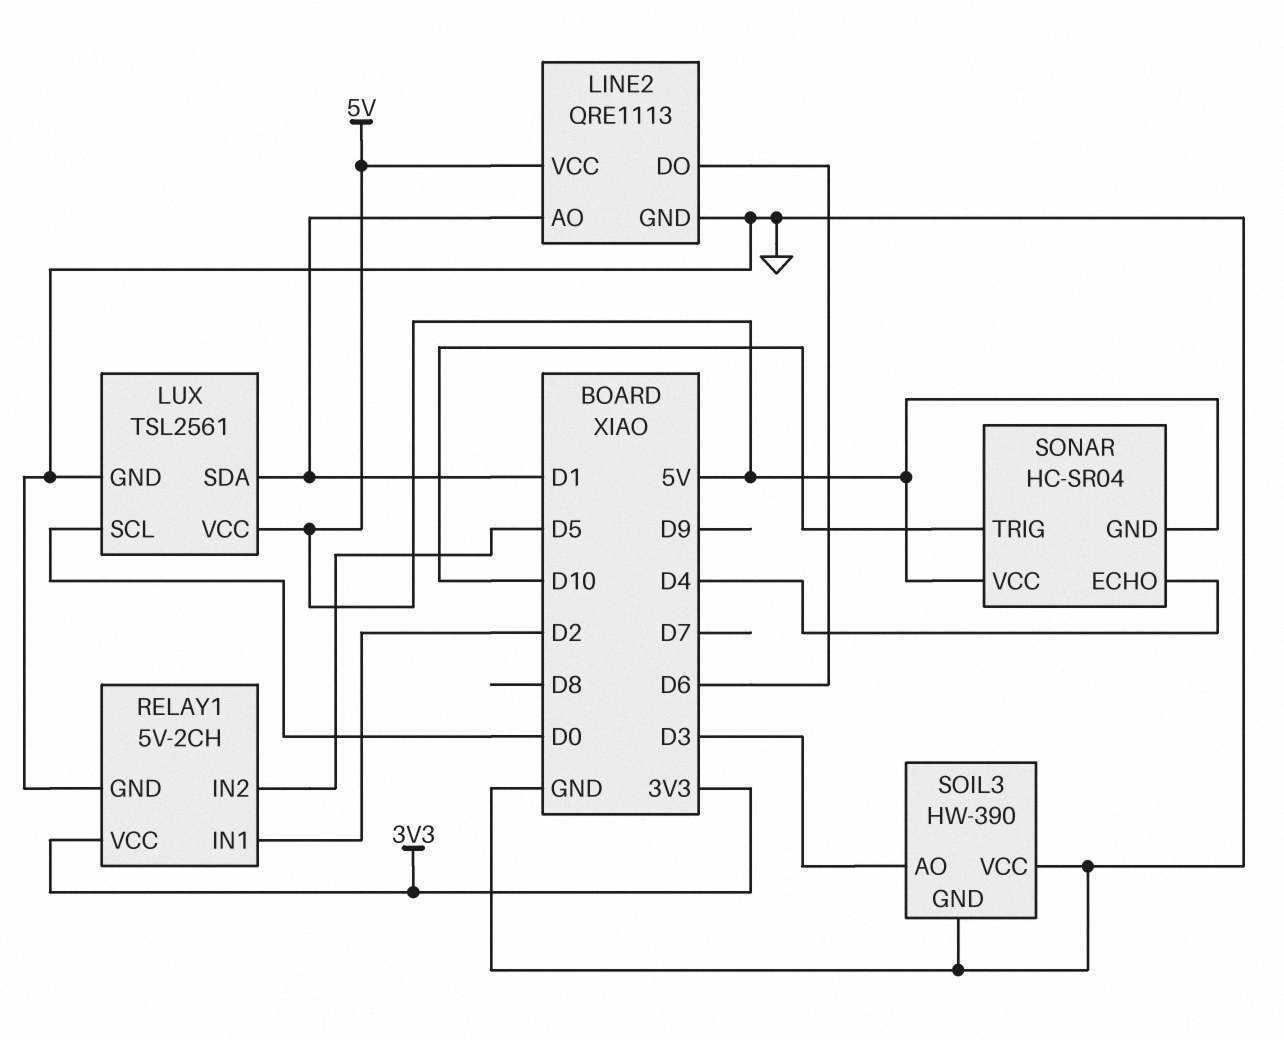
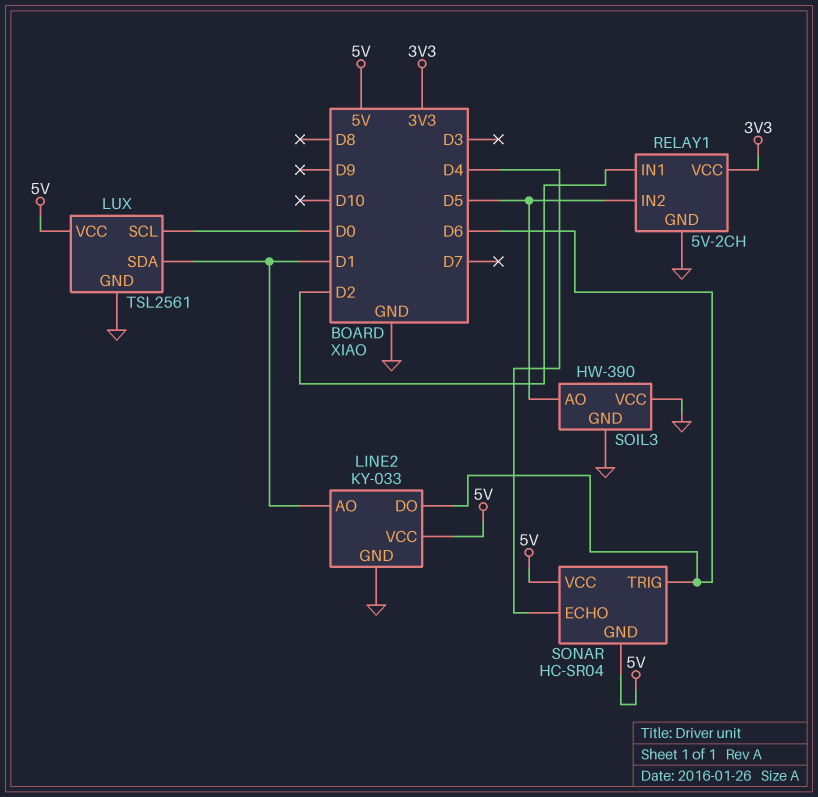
LINE2: QRE1113 -> KY-033
SOIL3 pin AO: D3 -> D5
SONAR pin TRIG: D10 -> D6

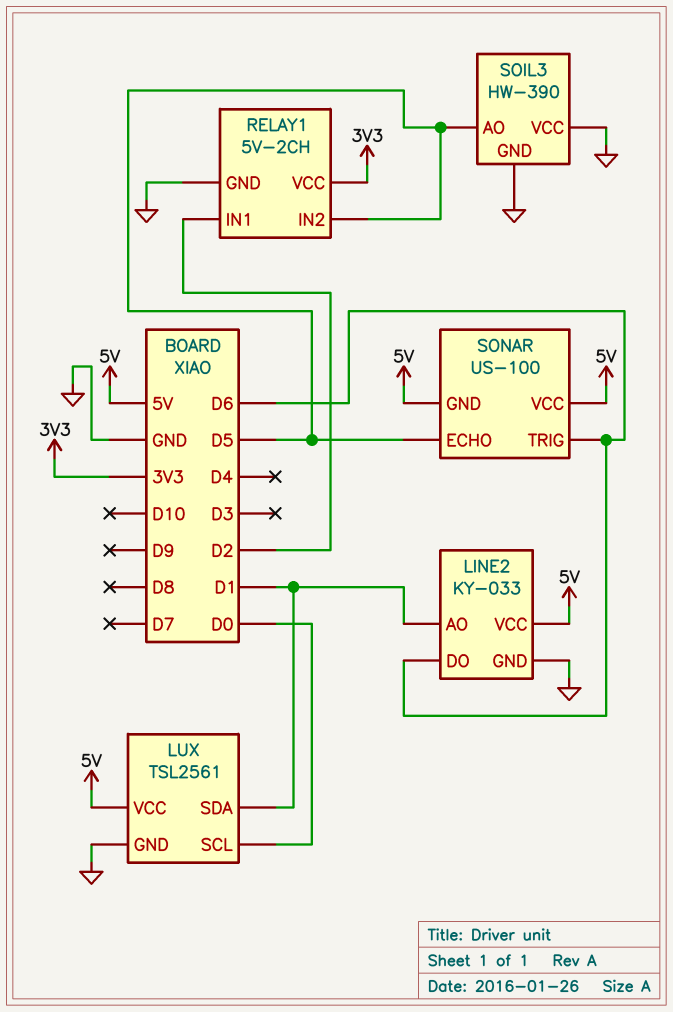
SONAR: HC-SR04 -> US-100
SONAR pin ECHO: D4 -> D5

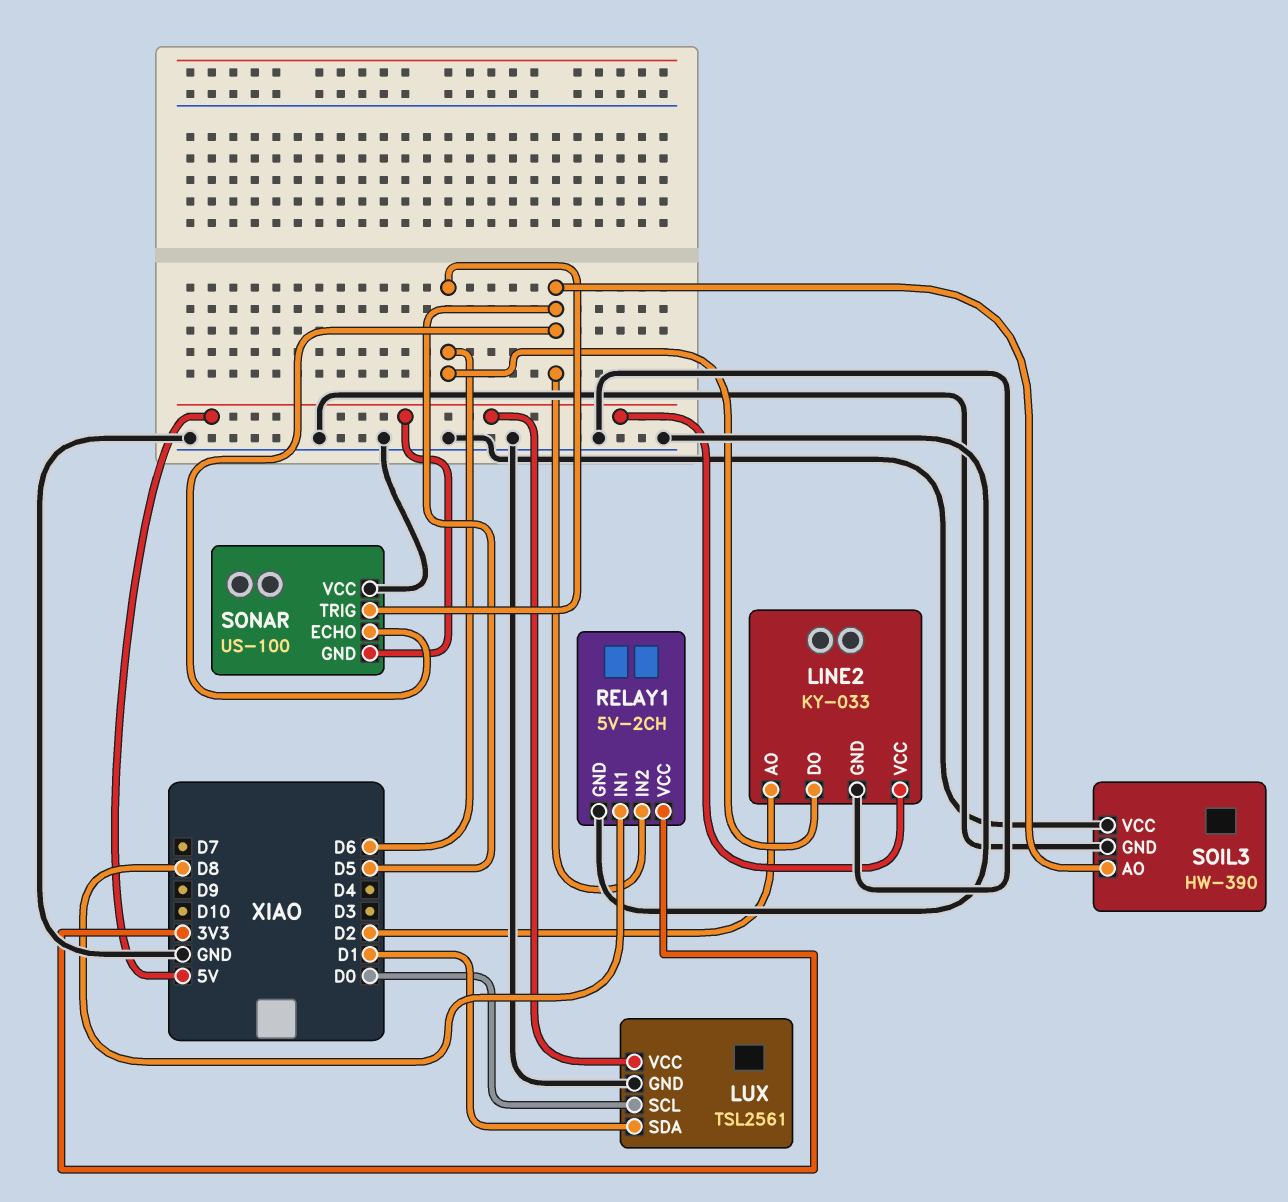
LINE2 pin AO: D1 -> D2
RELAY1 pin IN1: D2 -> D8
SONAR pin VCC: 5V -> GND

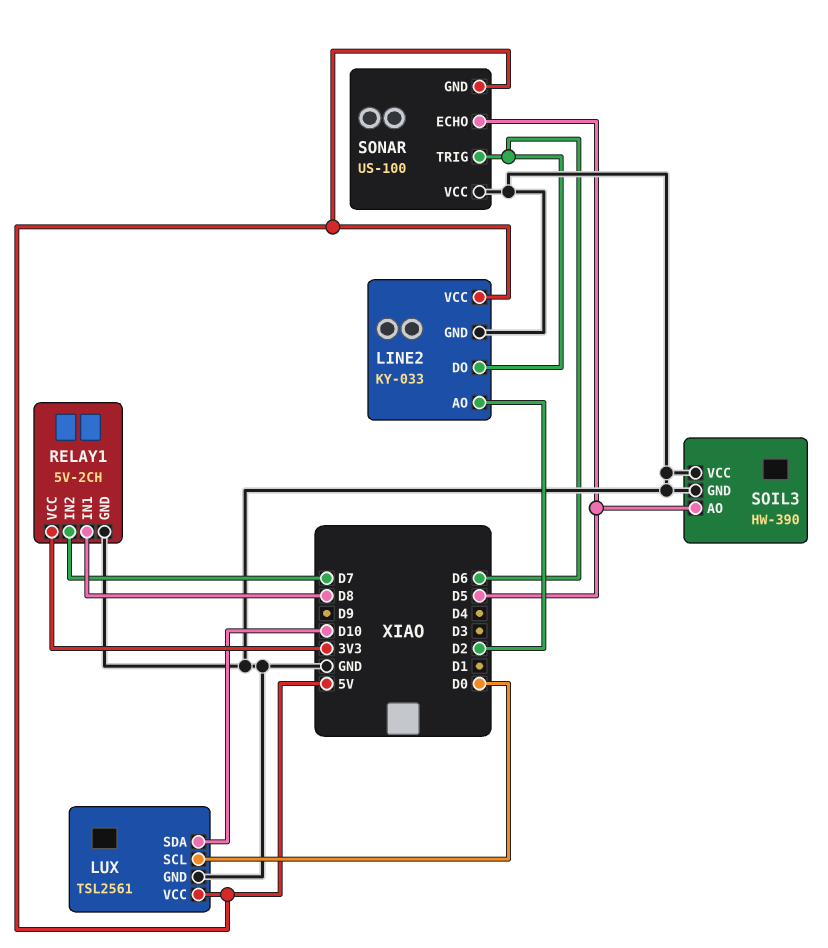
LUX pin SDA: D1 -> D10
RELAY1 pin IN2: D5 -> D7

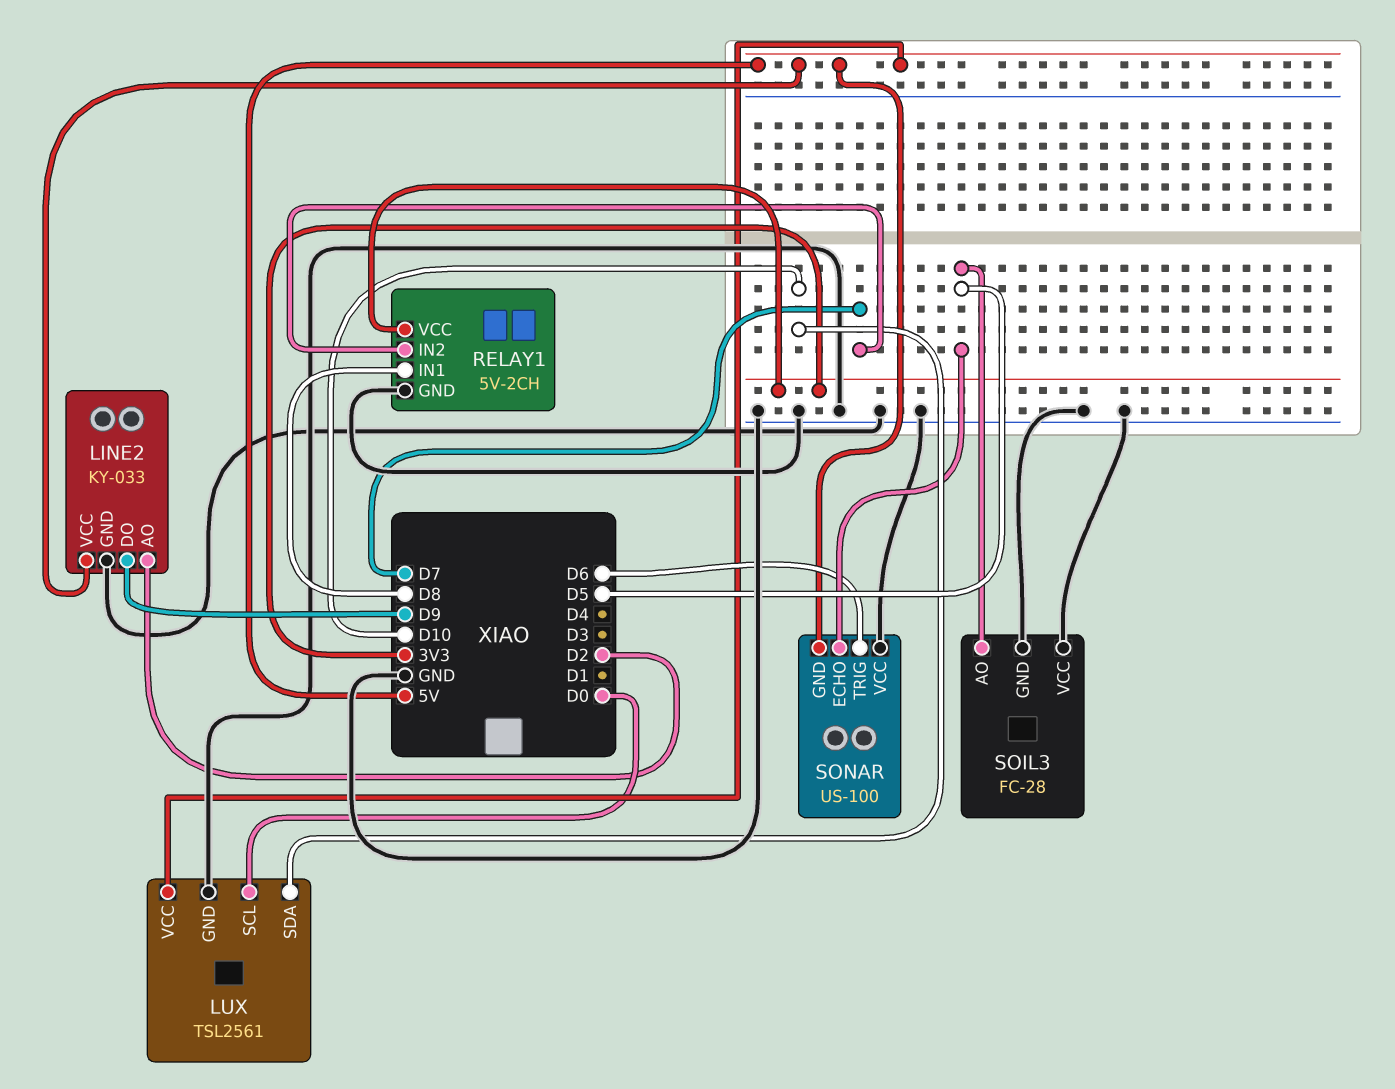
LINE2 pin DO: D6 -> D9
SOIL3: HW-390 -> FC-28

